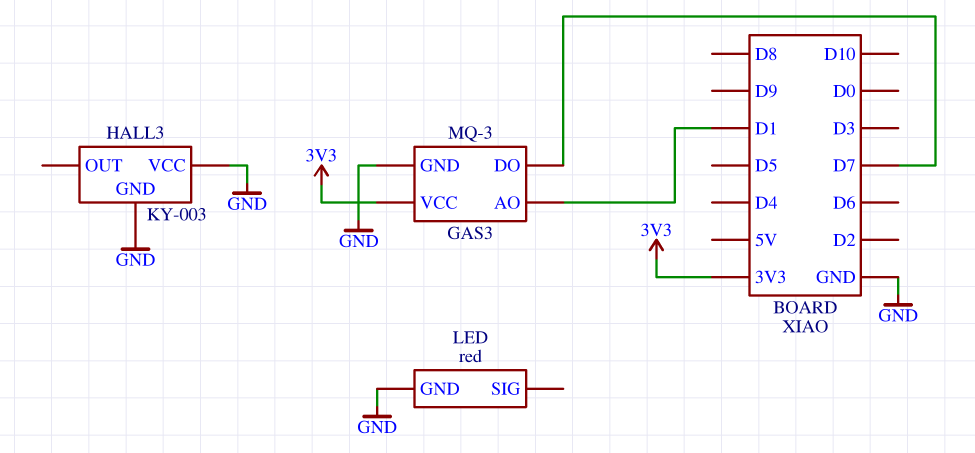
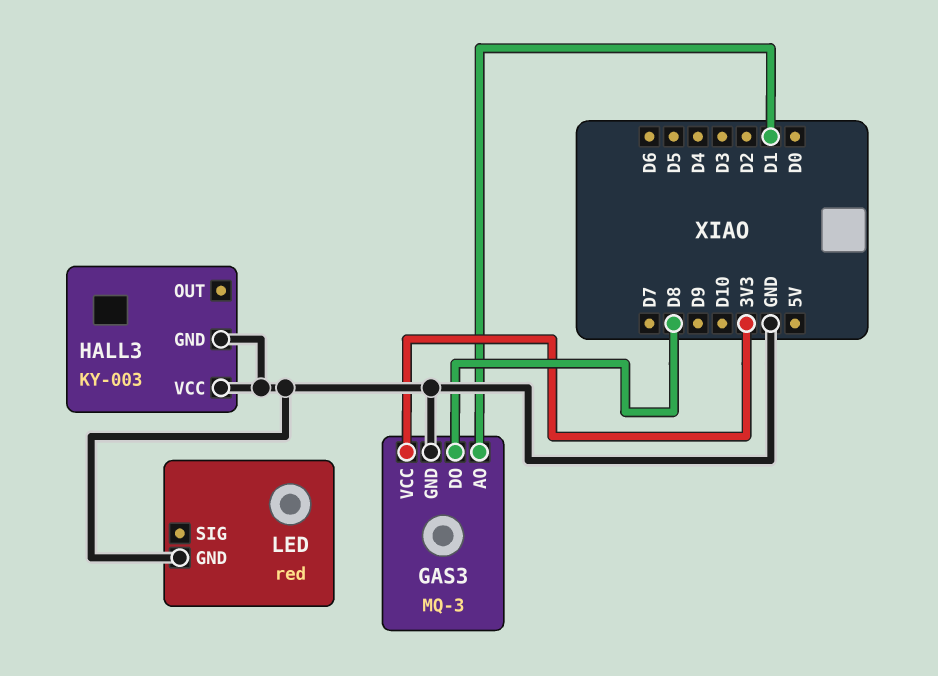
GAS3 pin DO: D7 -> D8

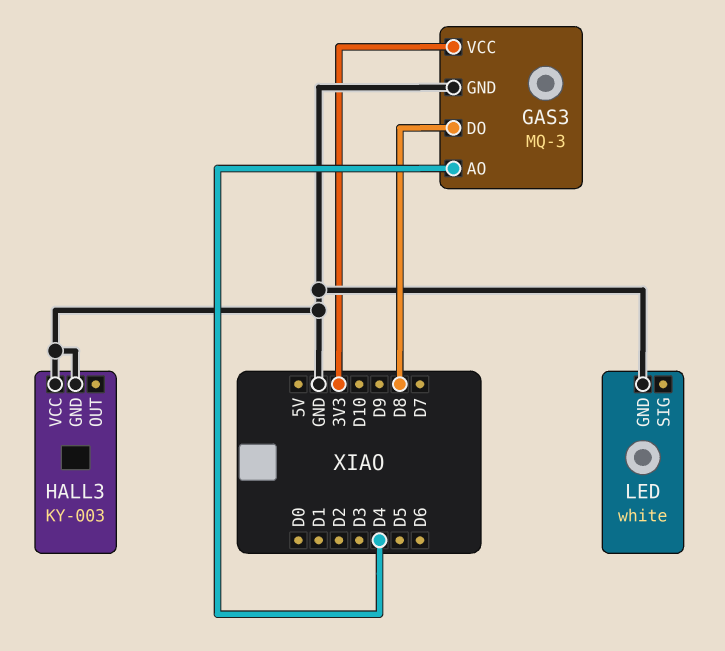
GAS3 pin AO: D1 -> D4
LED: red -> white

